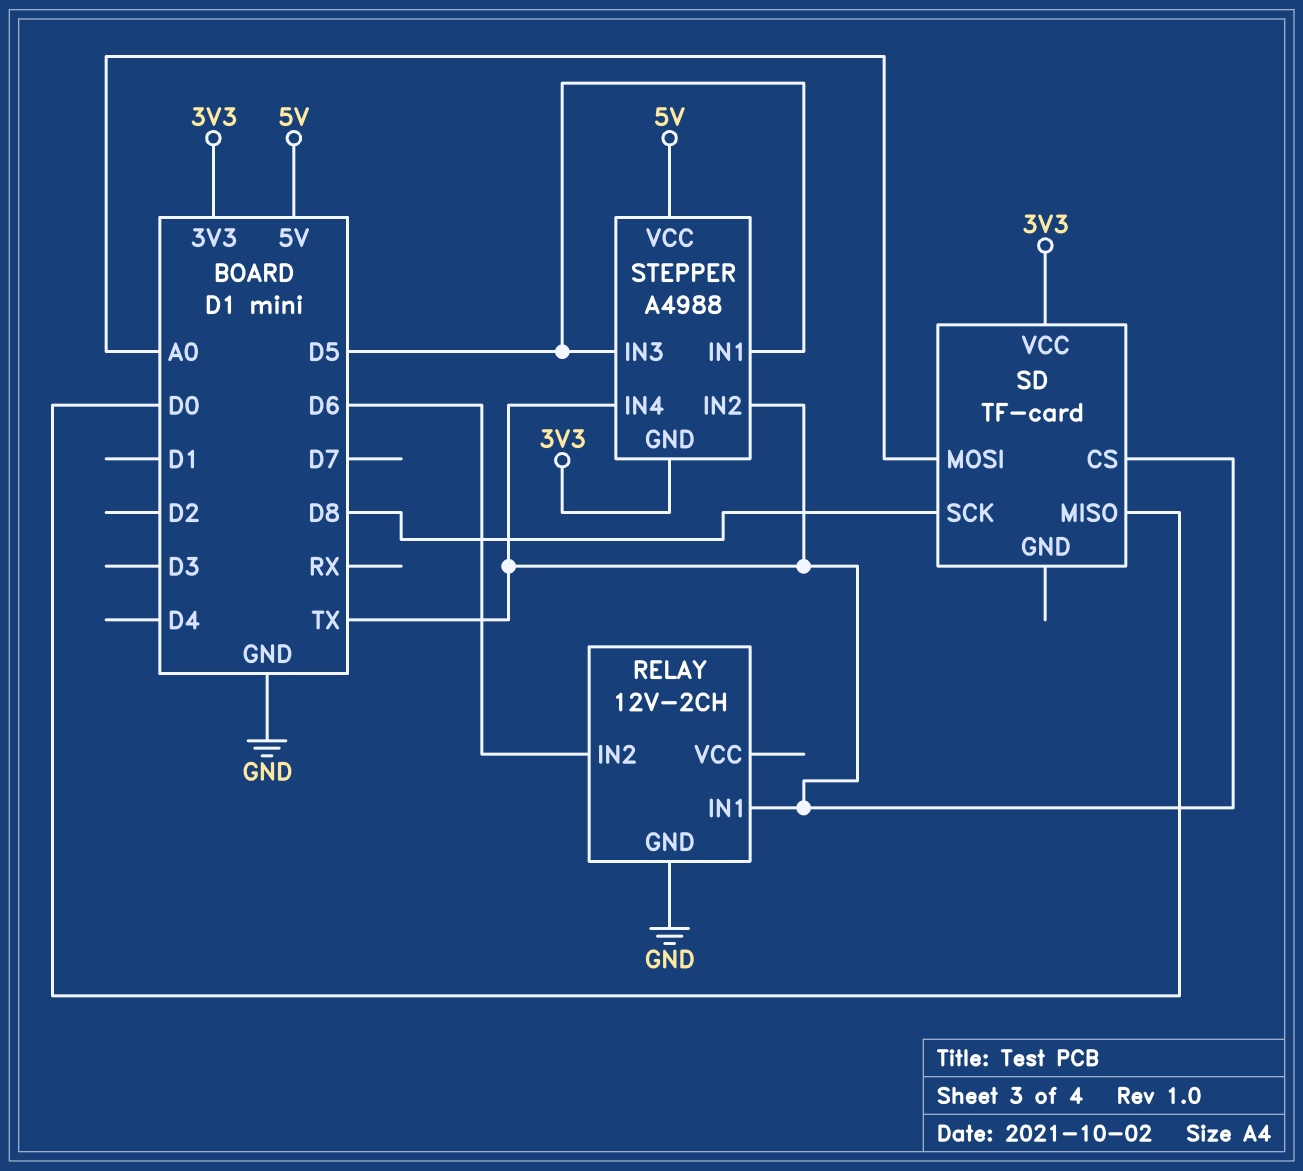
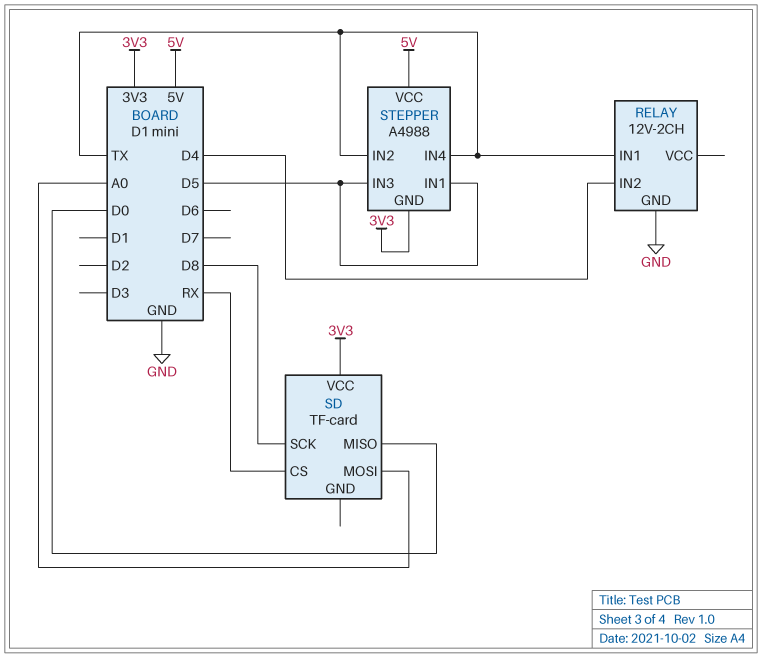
RELAY pin IN2: D6 -> D4
SD pin CS: TX -> RX

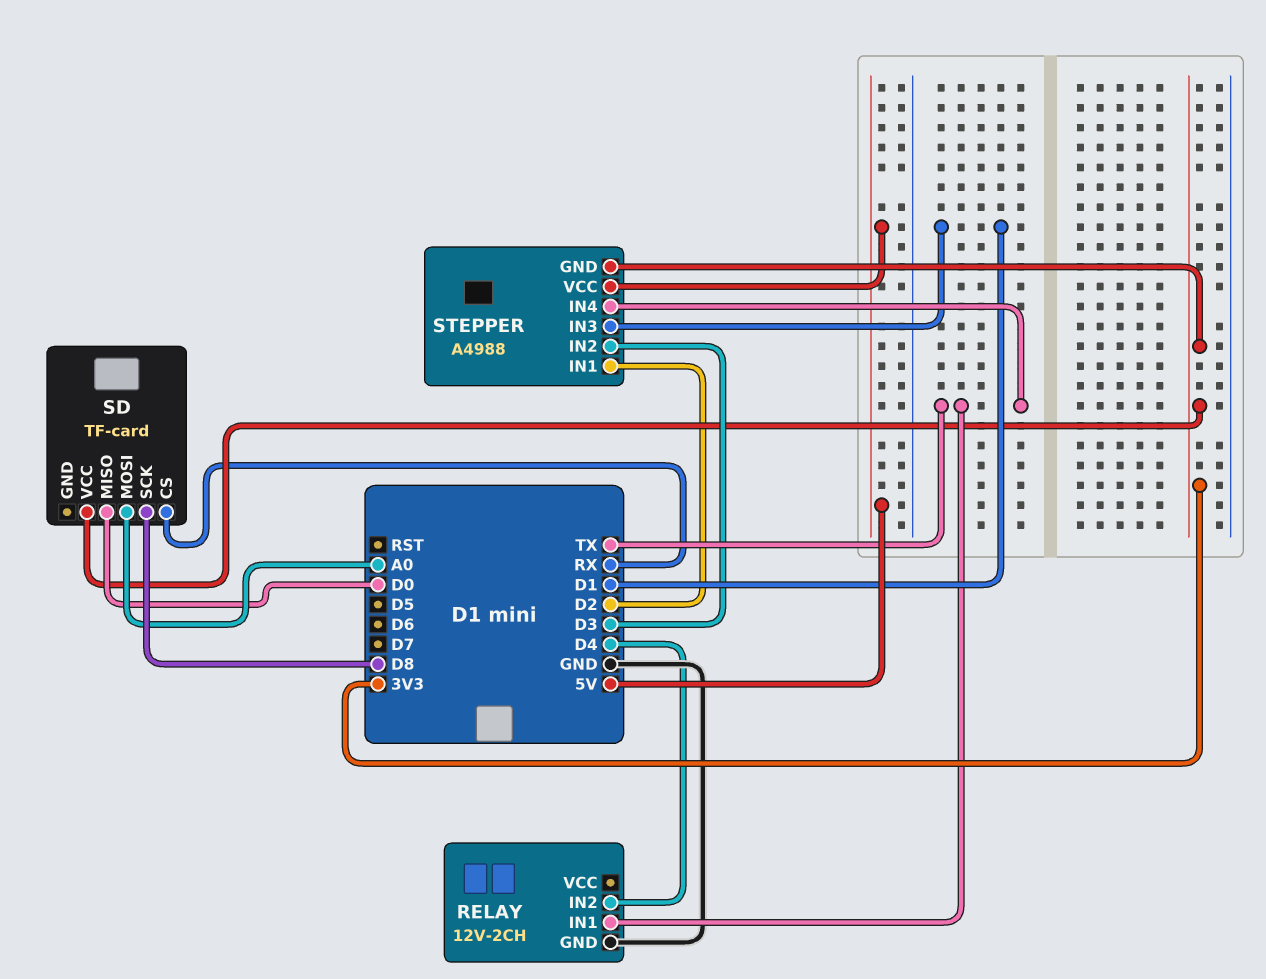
STEPPER pin IN1: D5 -> D2
STEPPER pin IN2: TX -> D3
STEPPER pin IN3: D5 -> D1

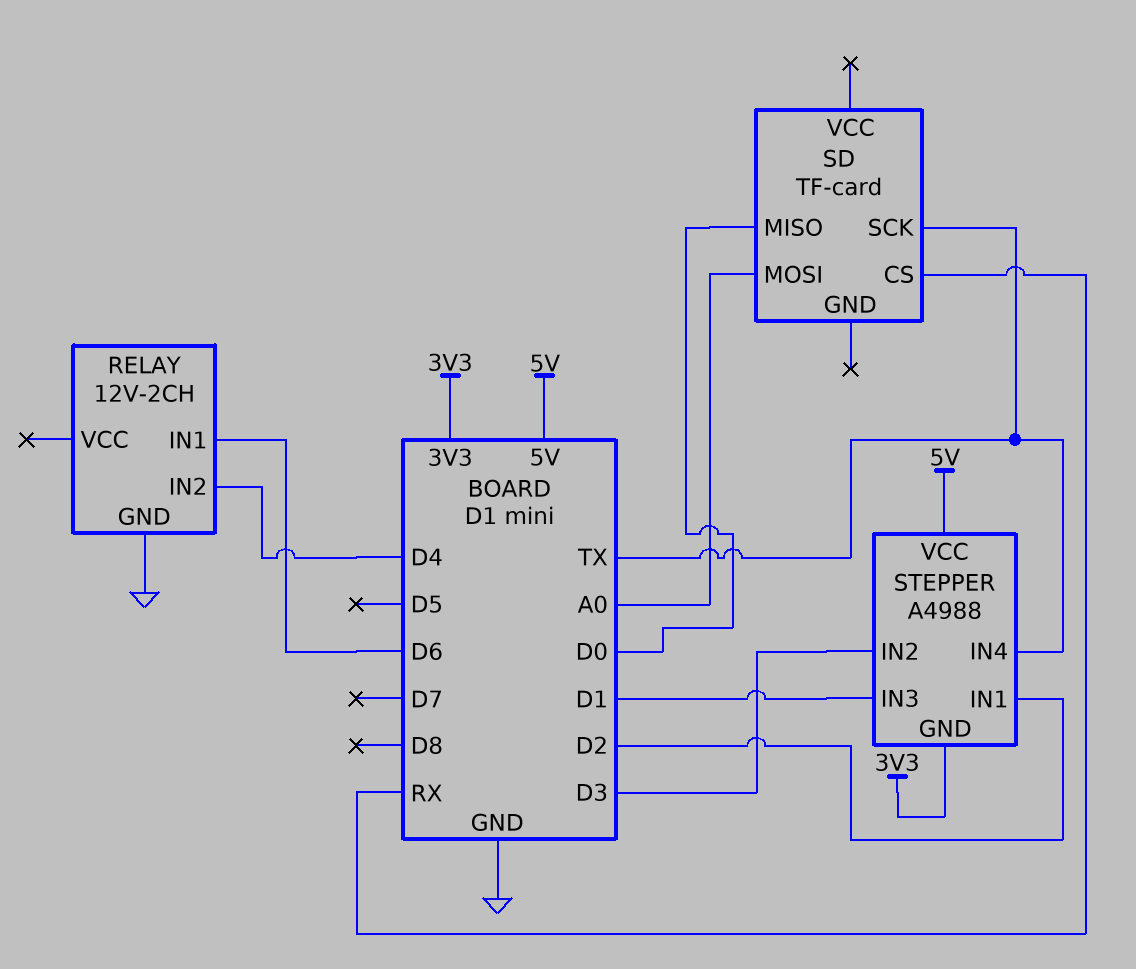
RELAY pin IN1: TX -> D6
SD pin SCK: D8 -> TX
SD pin VCC: 3V3 -> none

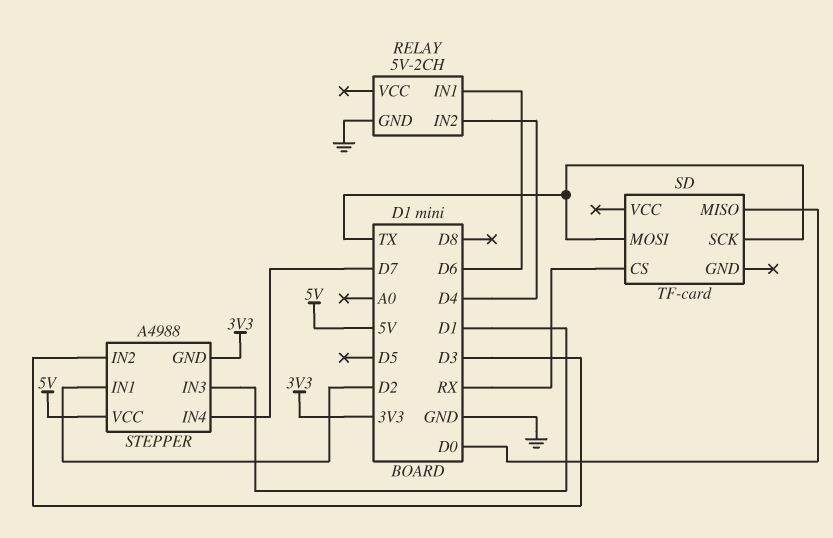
RELAY: 12V-2CH -> 5V-2CH
SD pin MOSI: A0 -> TX
STEPPER pin IN4: TX -> D7

